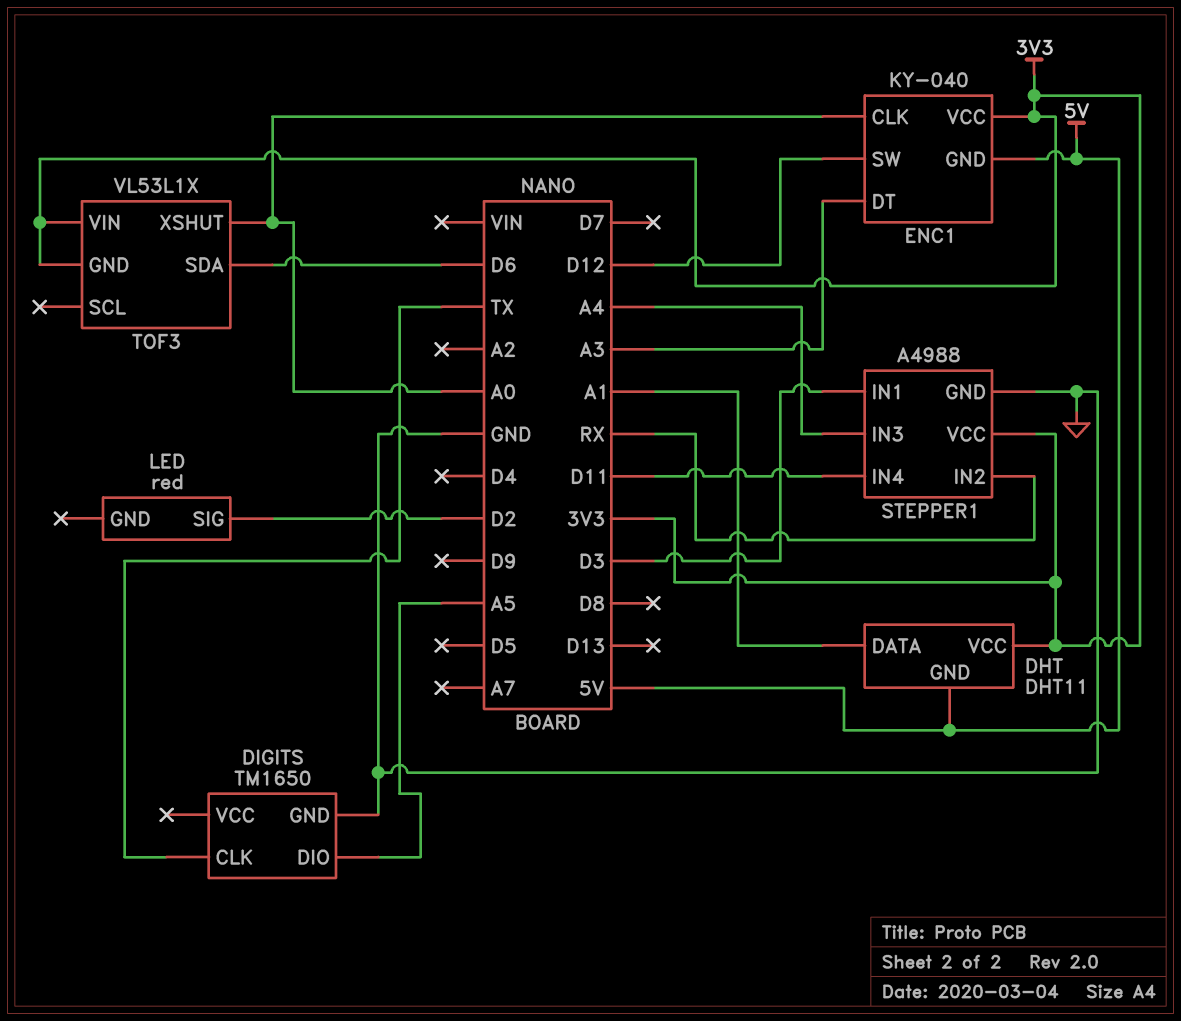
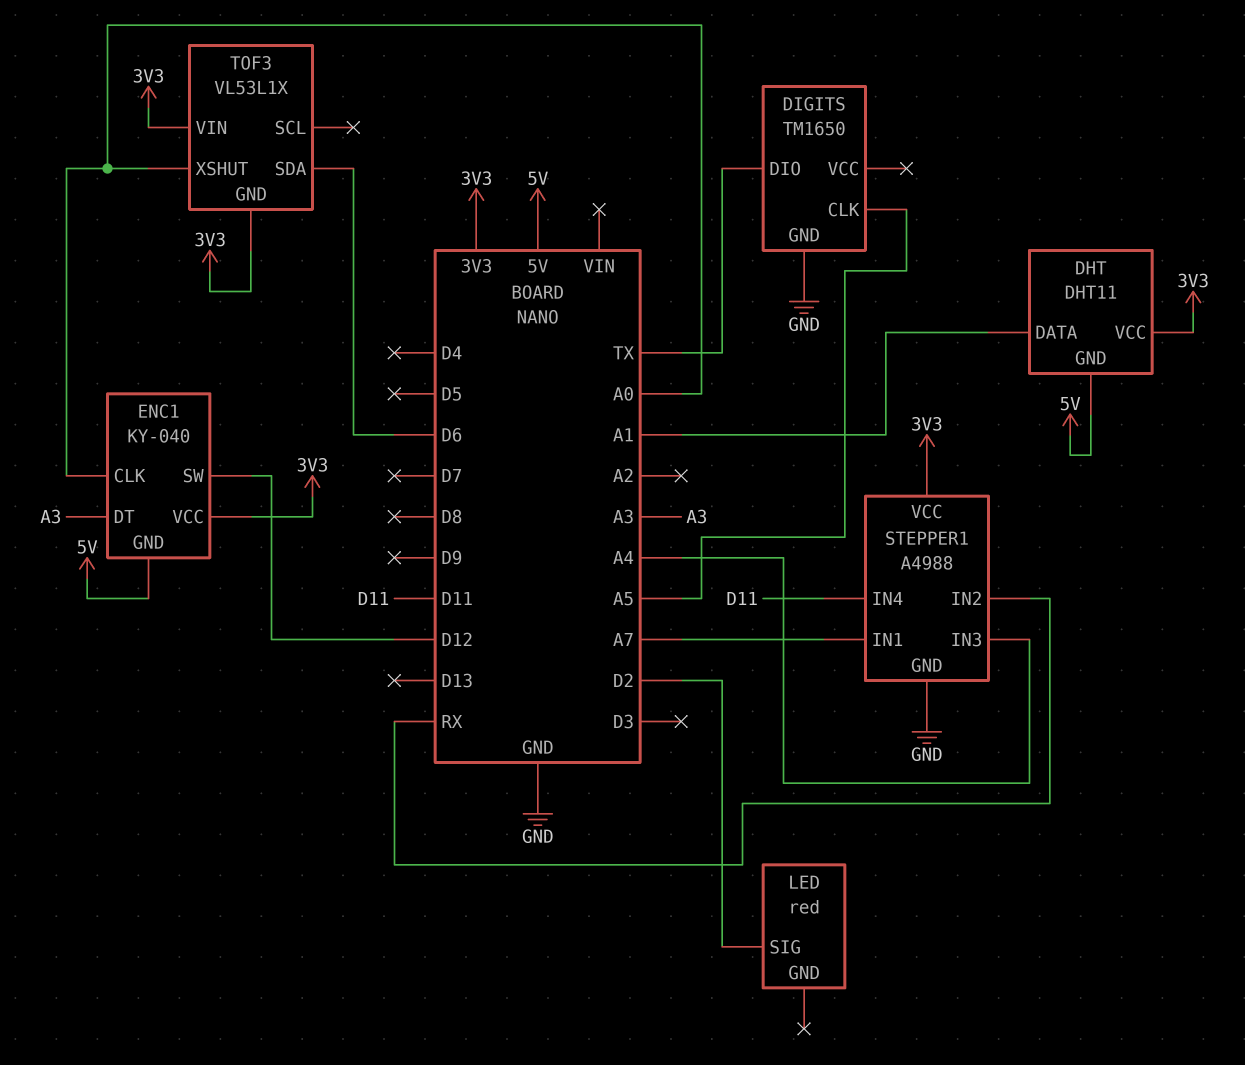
DIGITS pin CLK: TX -> A5
DIGITS pin DIO: A5 -> TX
STEPPER1 pin IN1: D3 -> A7

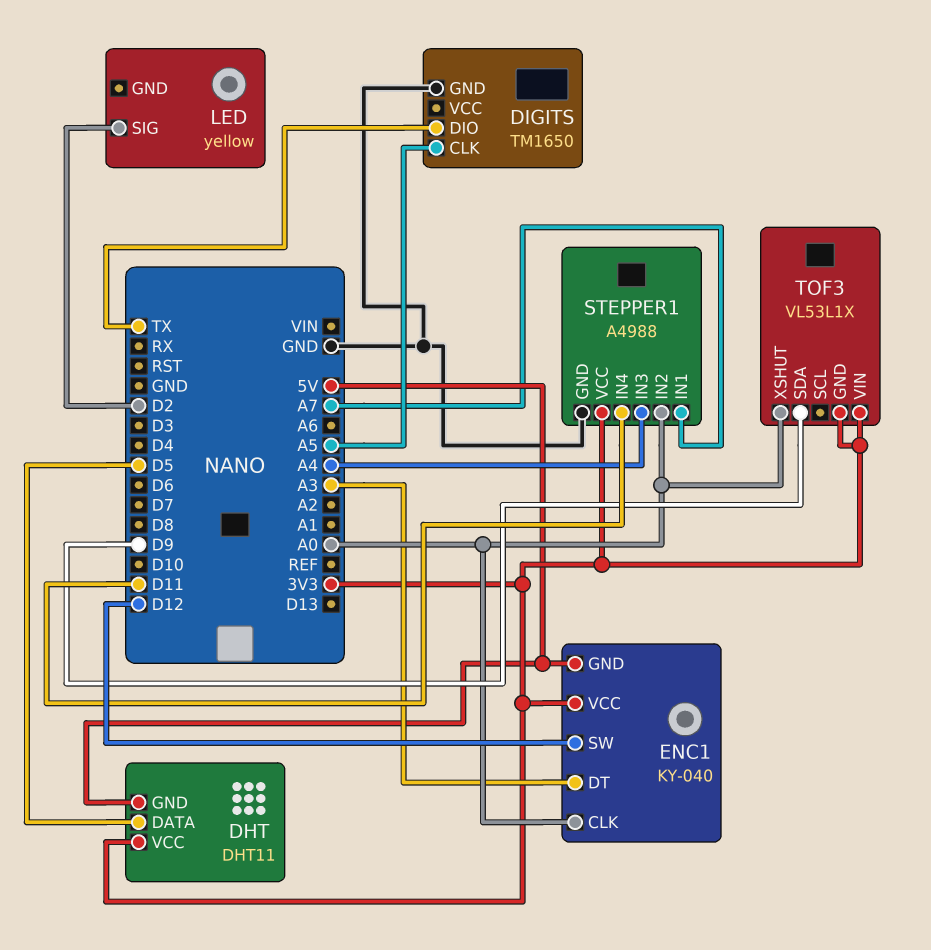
DHT pin DATA: A1 -> D5
LED: red -> yellow
STEPPER1 pin IN2: RX -> A0
TOF3 pin SDA: D6 -> D9

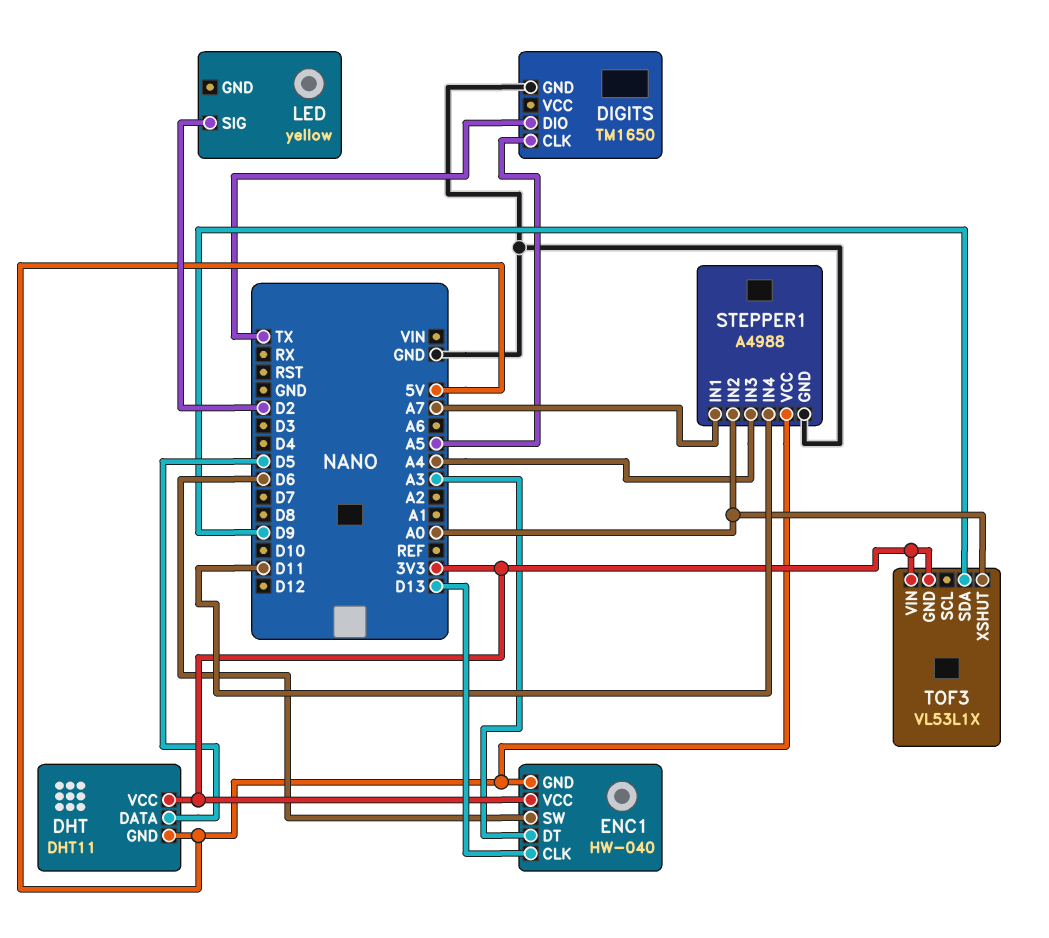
ENC1: KY-040 -> HW-040
ENC1 pin CLK: A0 -> D13
ENC1 pin SW: D12 -> D6
STEPPER1 pin VCC: 3V3 -> 5V

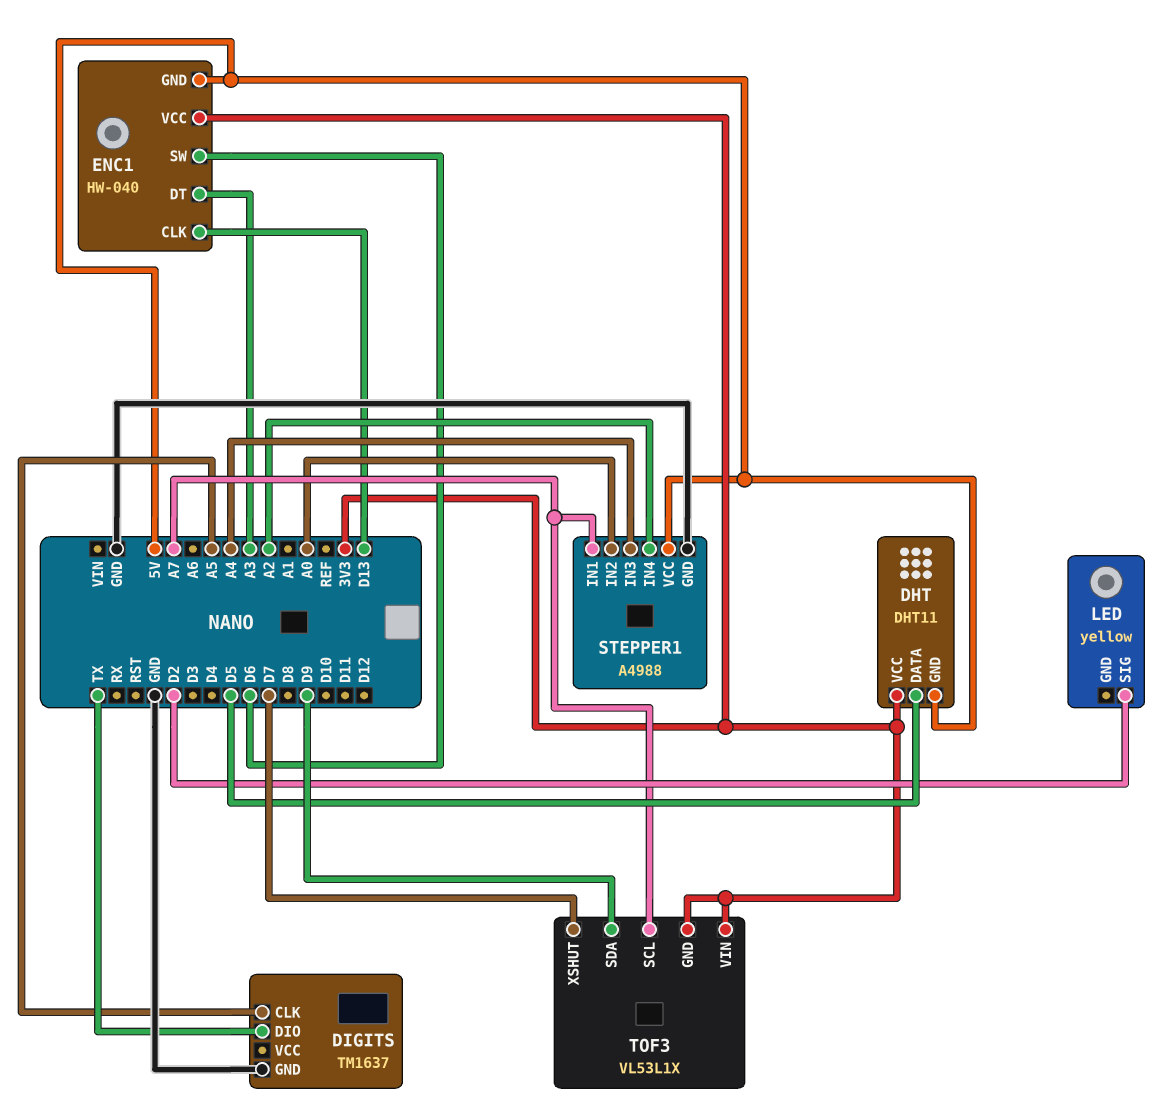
DIGITS: TM1650 -> TM1637
STEPPER1 pin IN4: D11 -> A2
TOF3 pin SCL: none -> A7
TOF3 pin XSHUT: A0 -> D7

